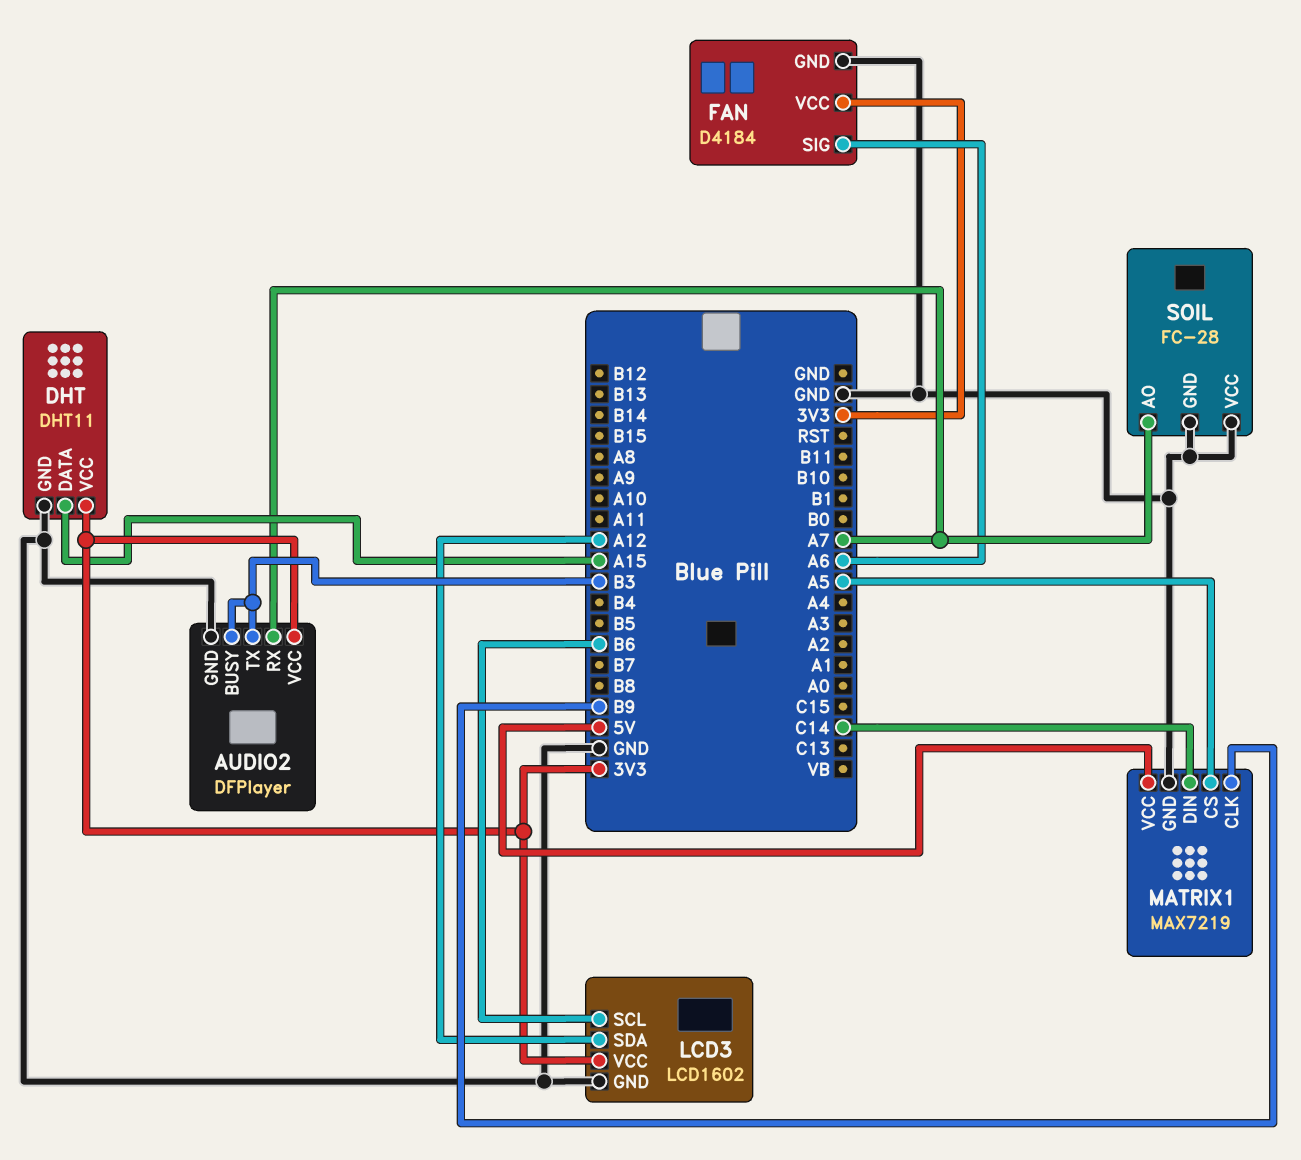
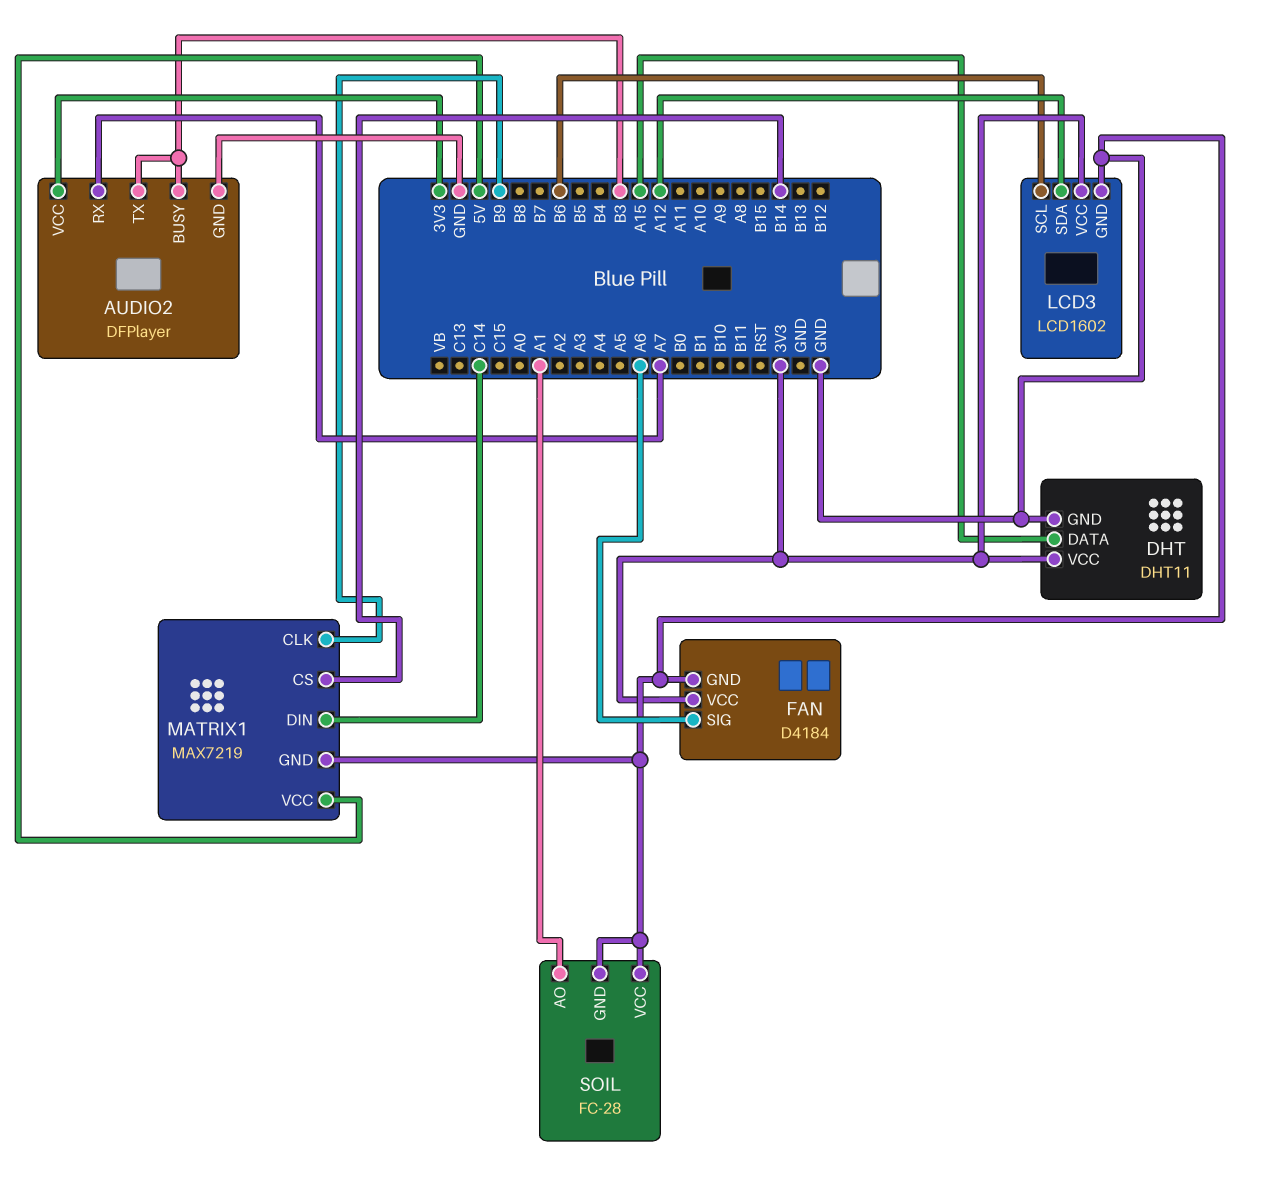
MATRIX1 pin CS: A5 -> B14
SOIL pin AO: A7 -> A1

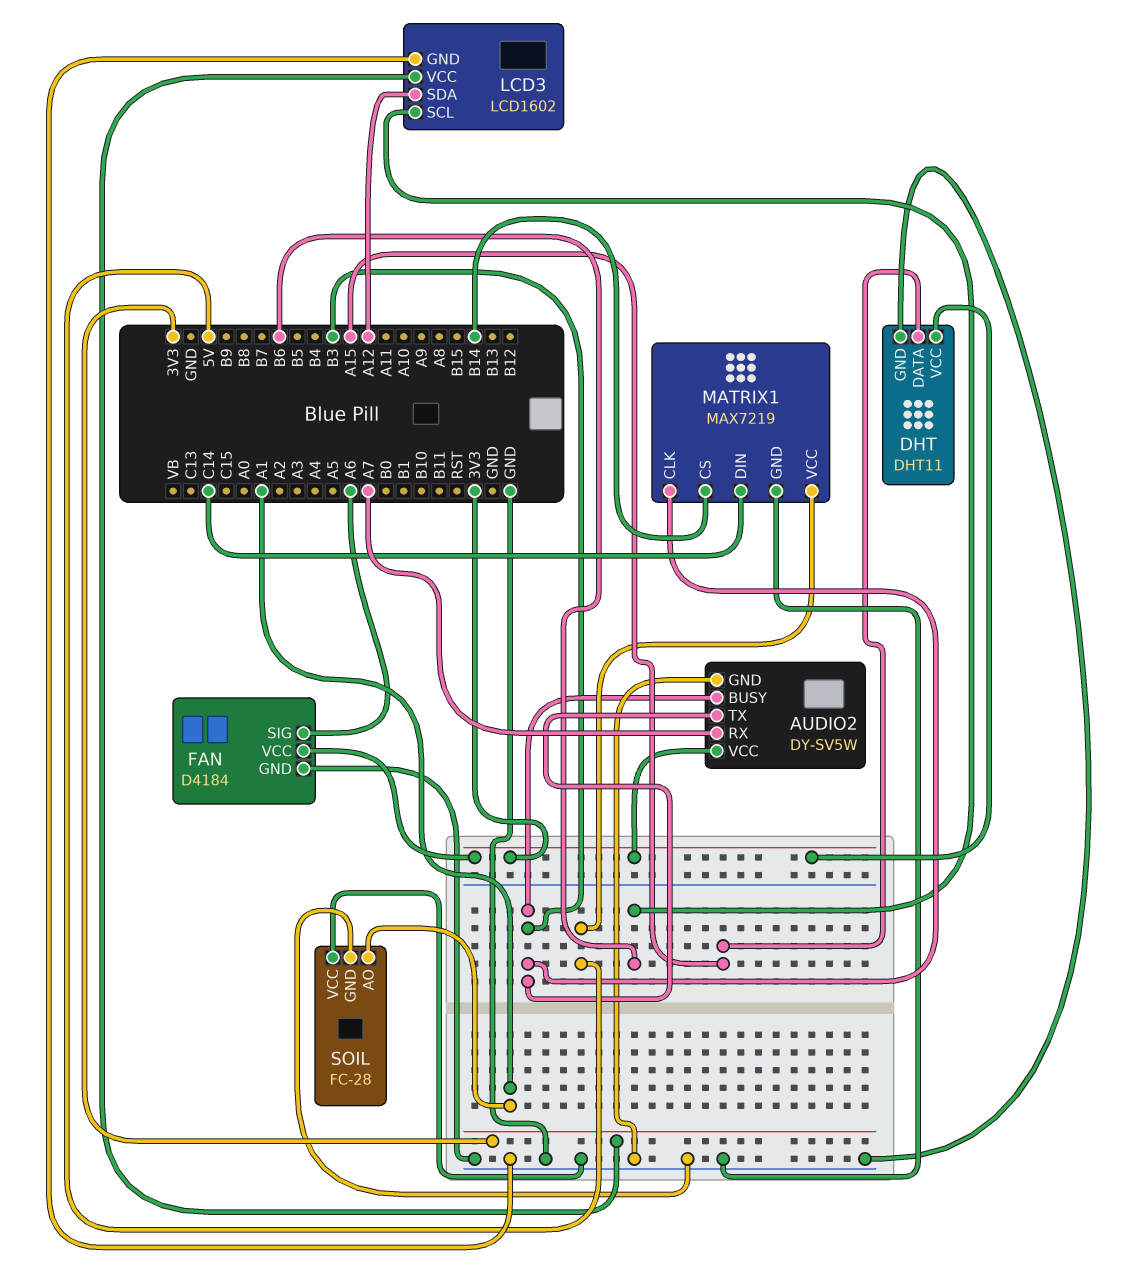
AUDIO2: DFPlayer -> DY-SV5W
MATRIX1 pin CLK: B9 -> B3

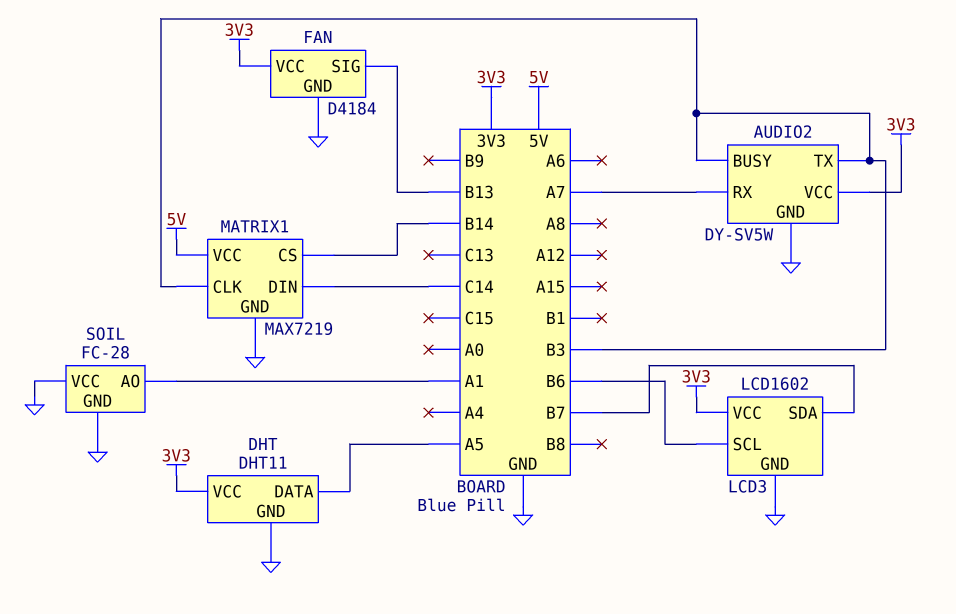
DHT pin DATA: A15 -> A5
FAN pin SIG: A6 -> B13
LCD3 pin SDA: A12 -> B7

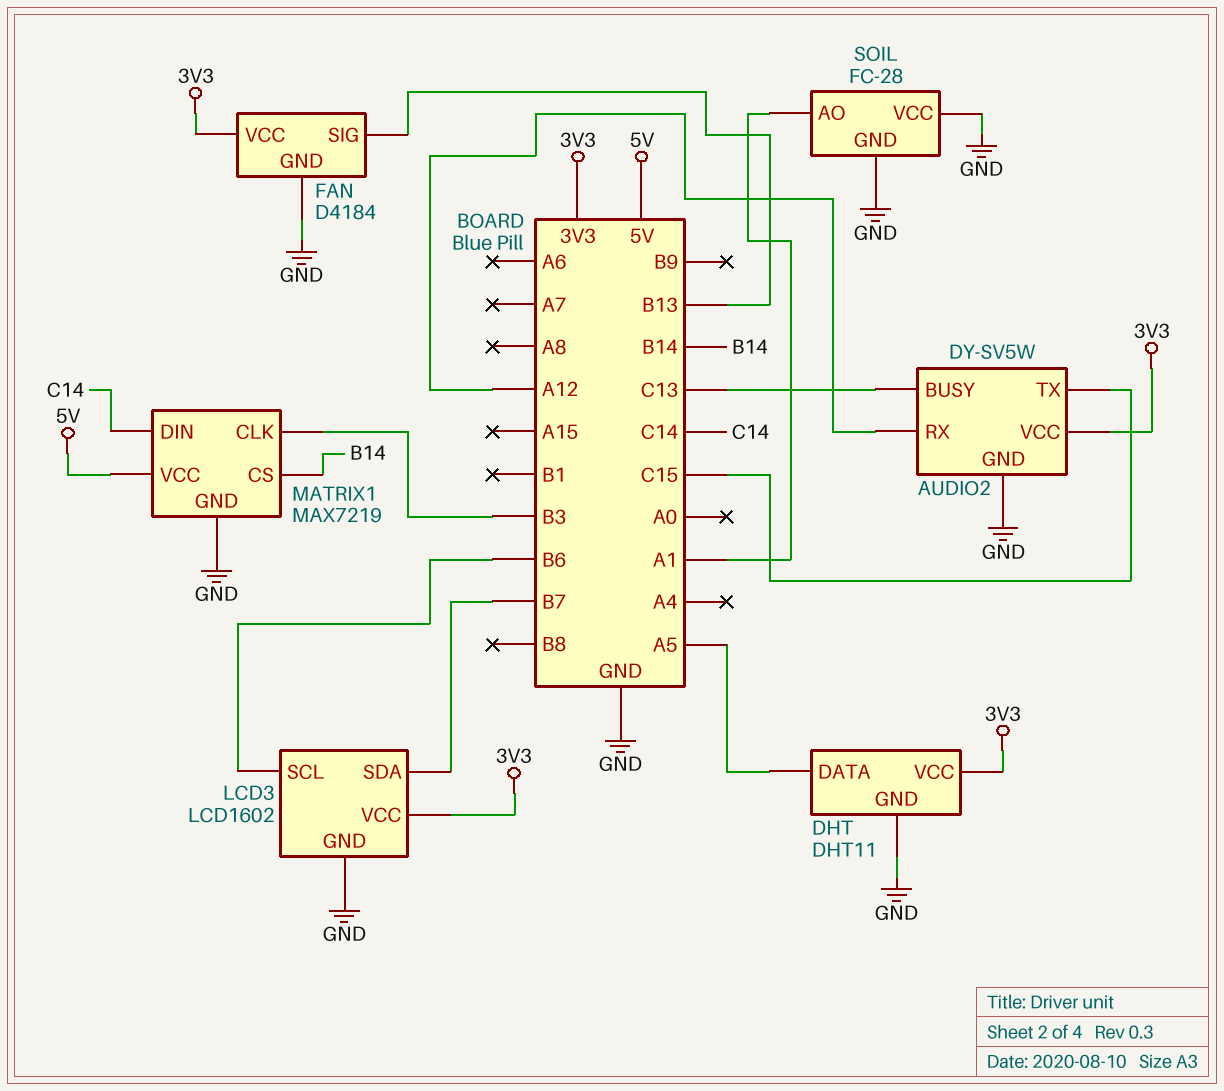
AUDIO2 pin BUSY: B3 -> C13
AUDIO2 pin RX: A7 -> A12
AUDIO2 pin TX: B3 -> C15

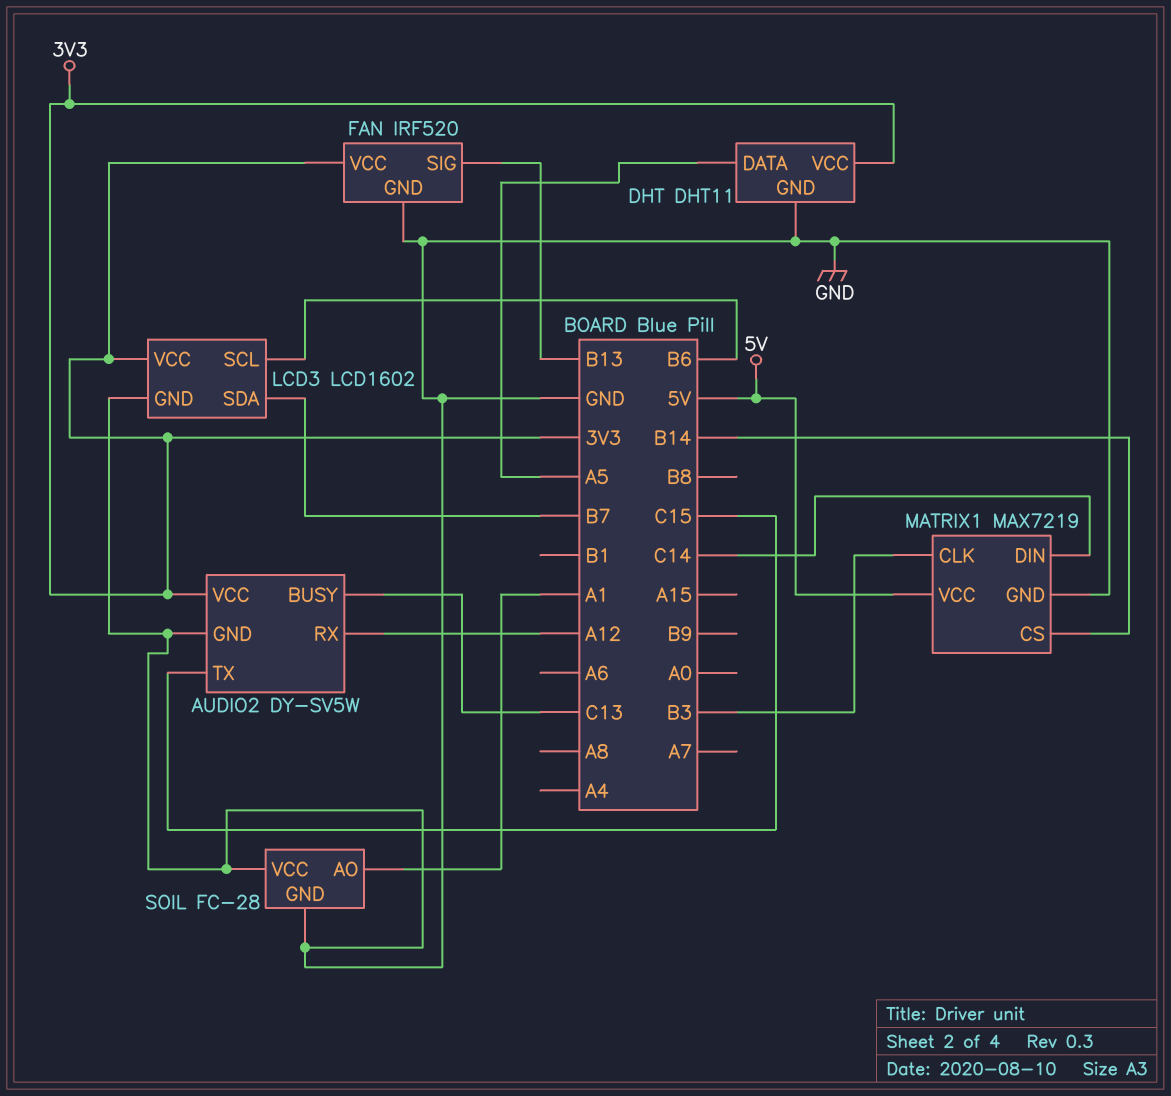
FAN: D4184 -> IRF520

